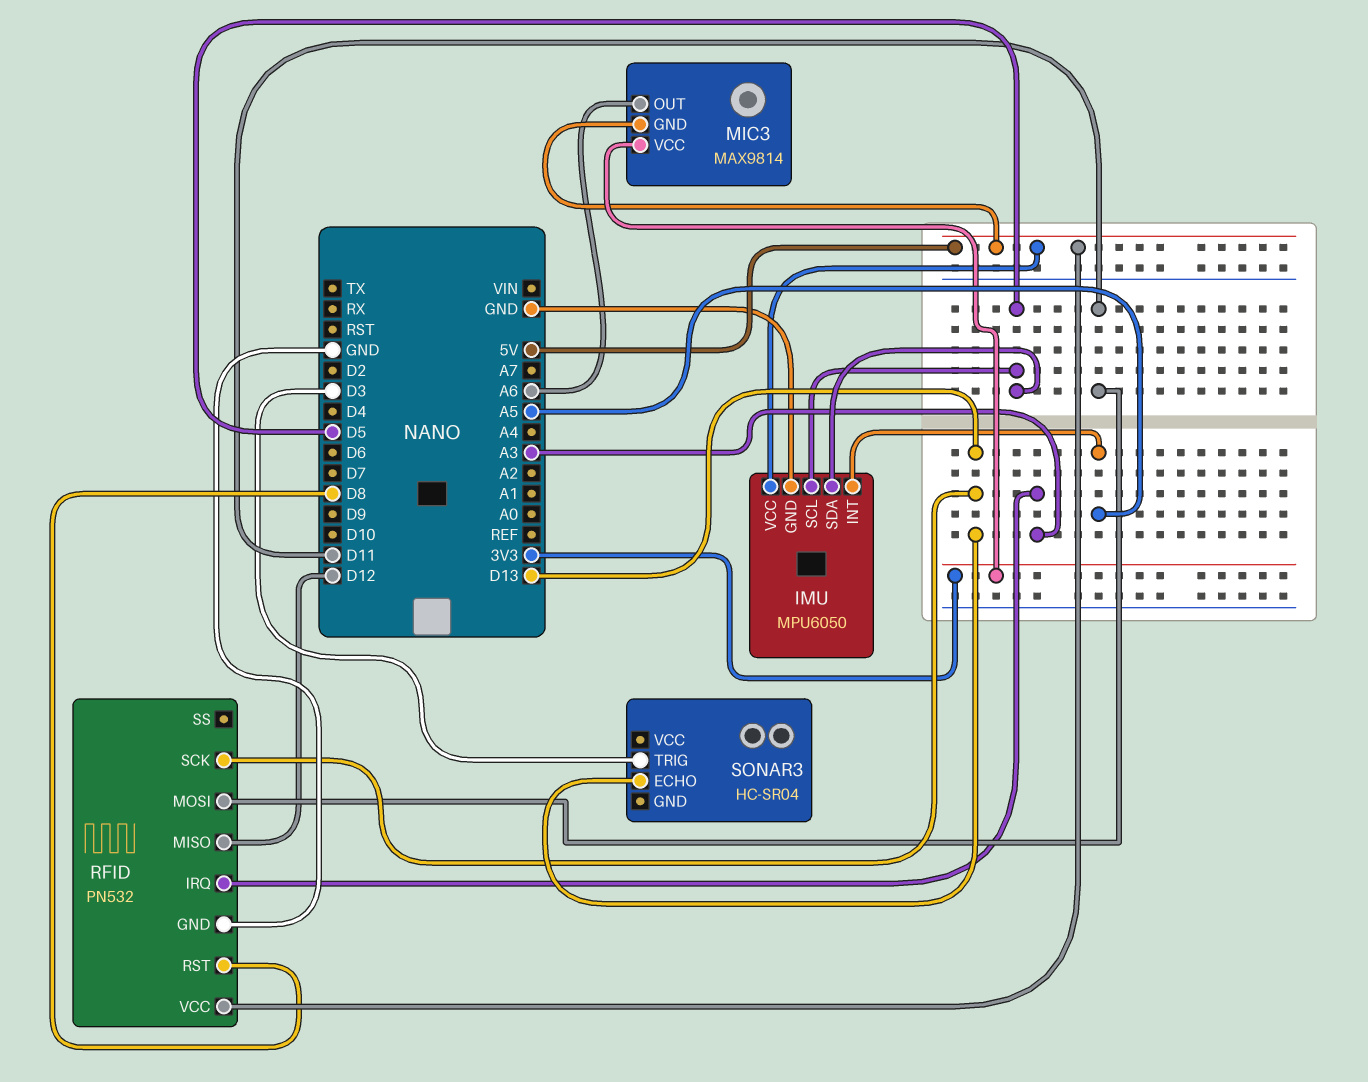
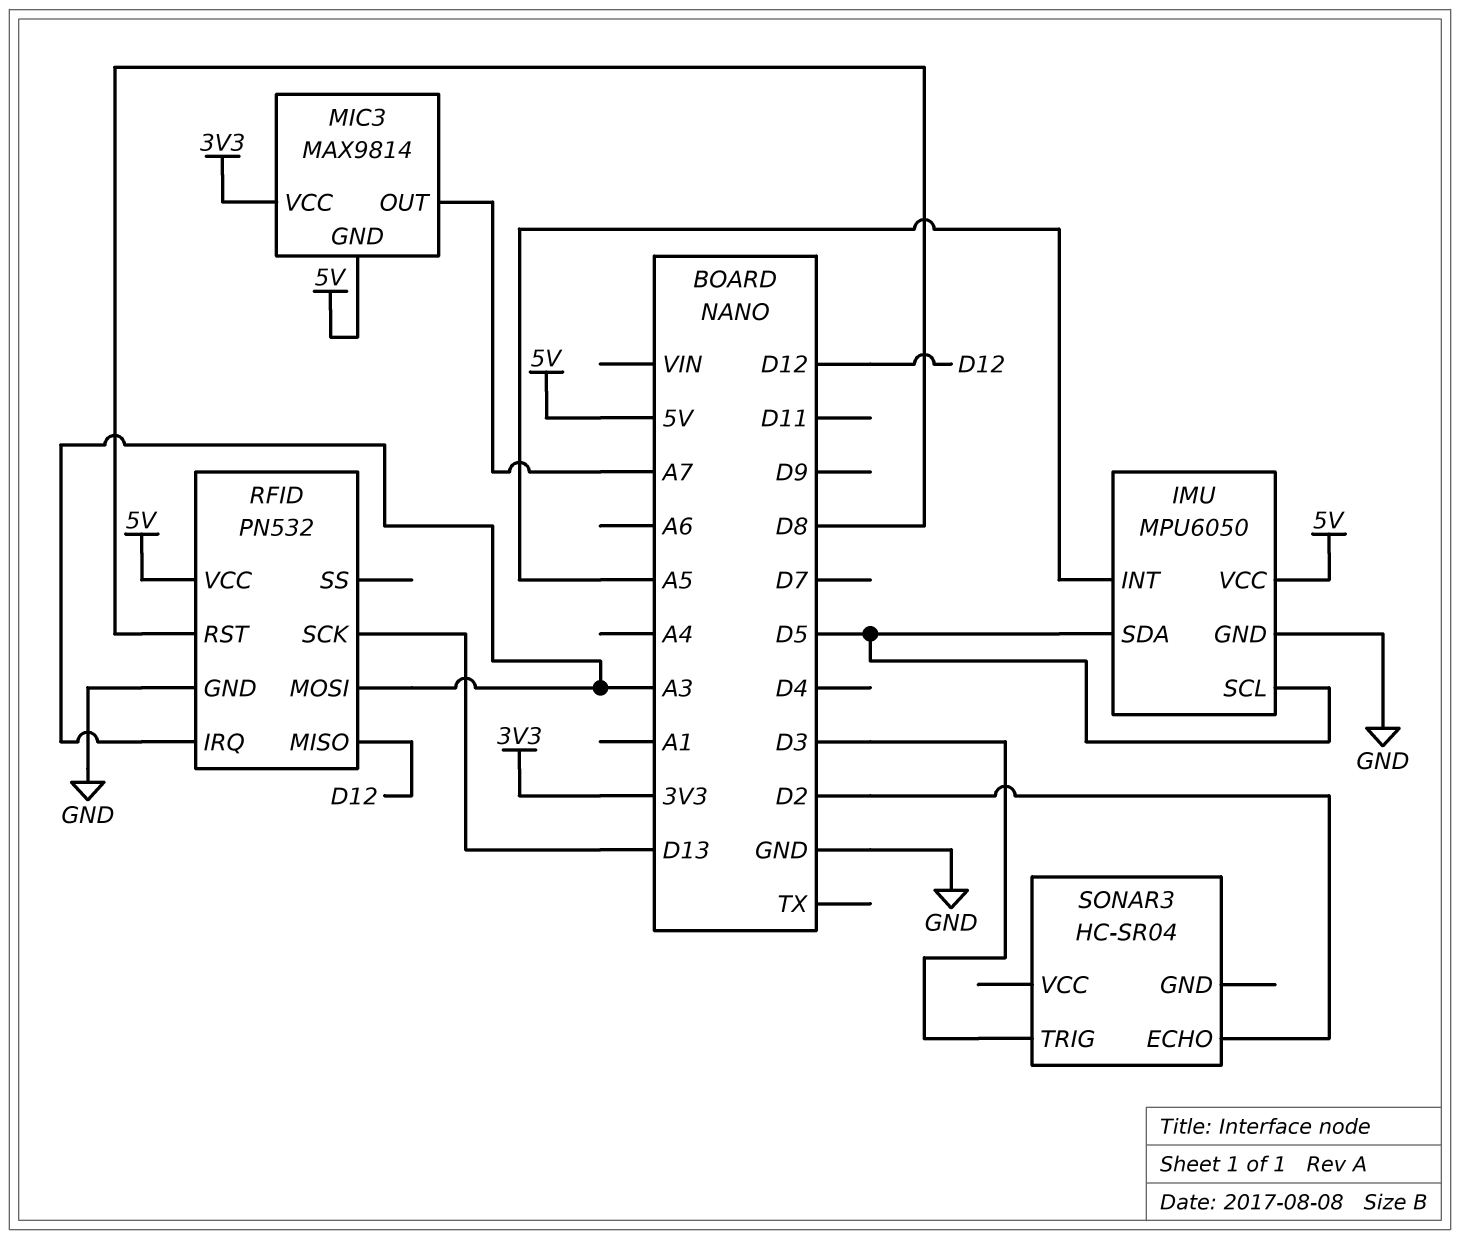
MIC3 pin OUT: A6 -> A7
RFID pin MOSI: D11 -> A3
SONAR3 pin ECHO: D13 -> D2

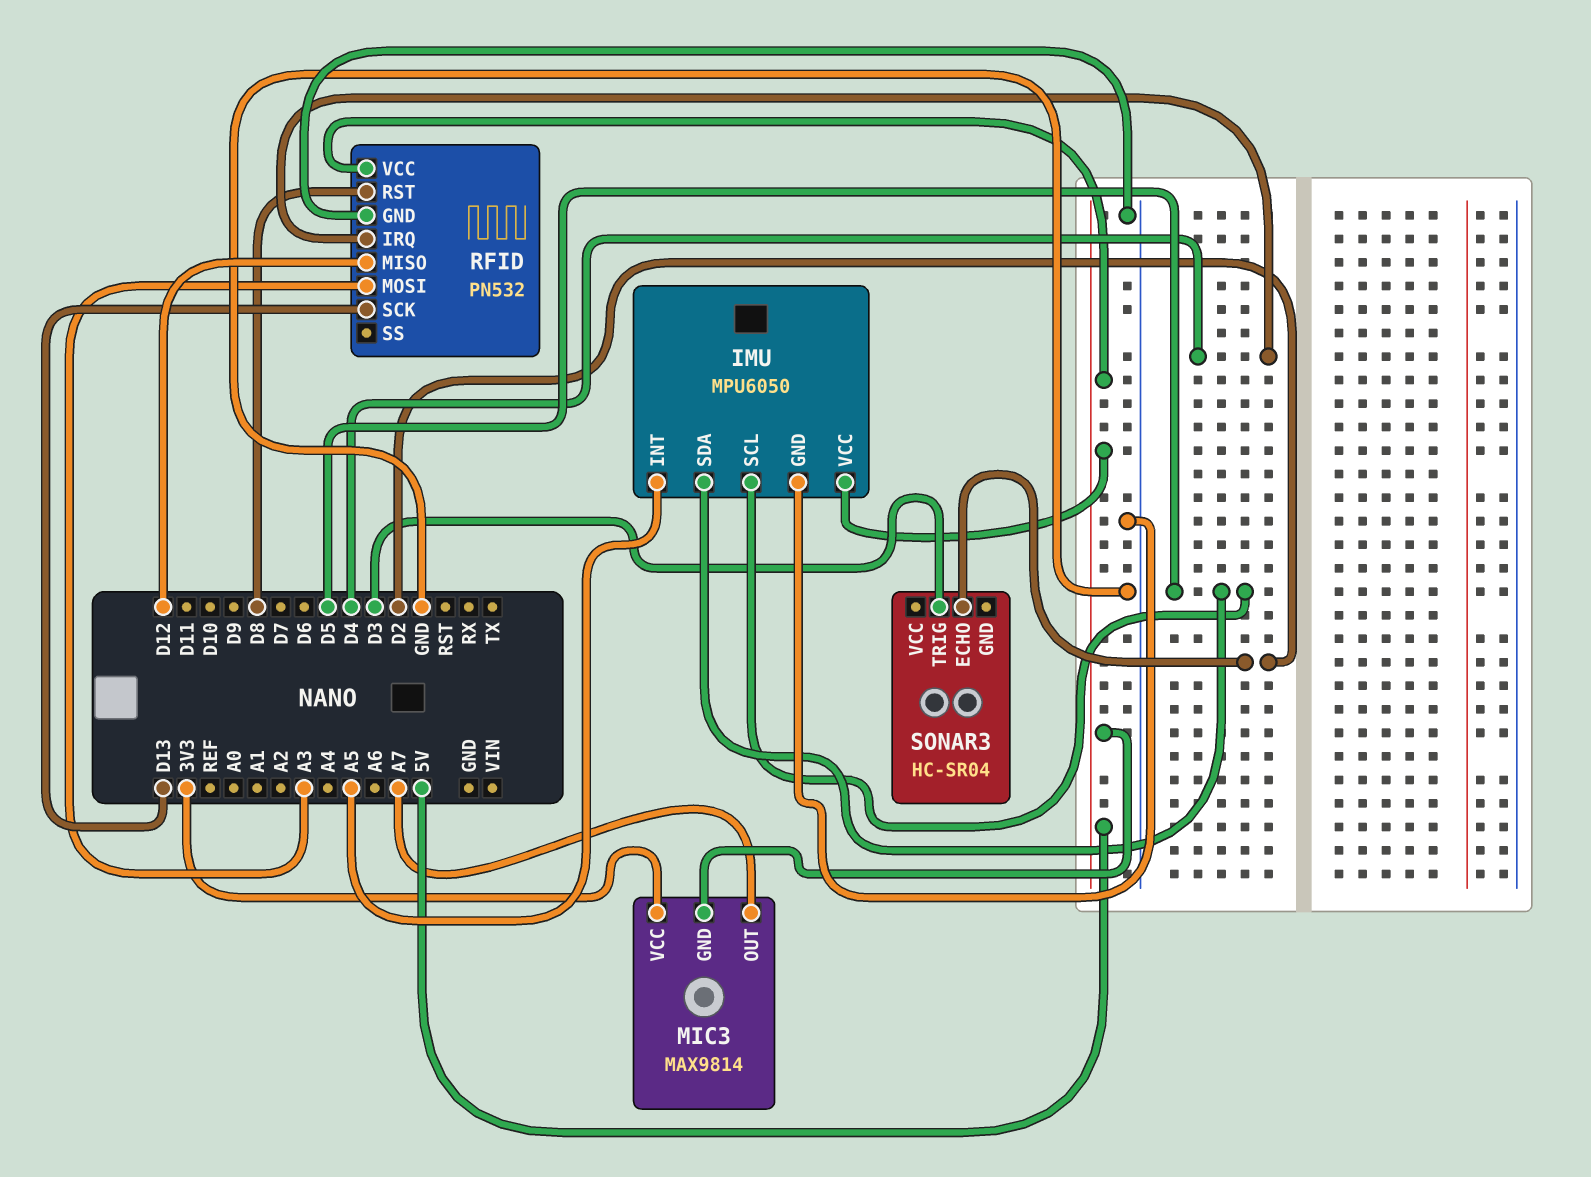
RFID pin IRQ: A3 -> D4

